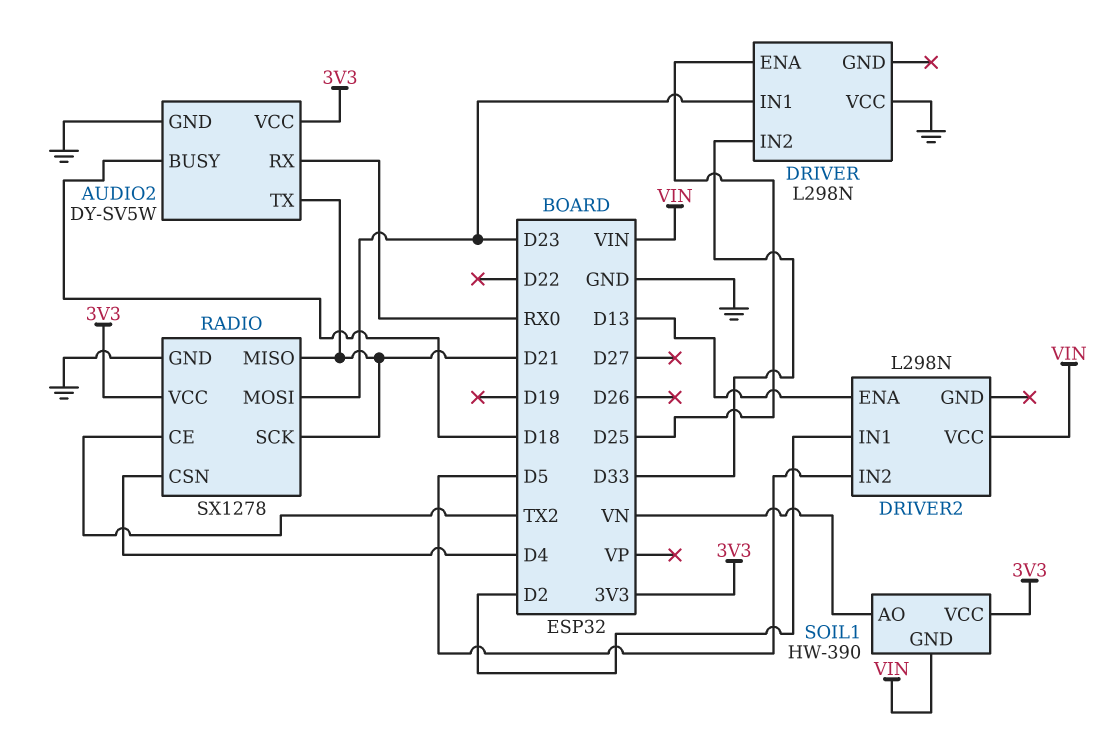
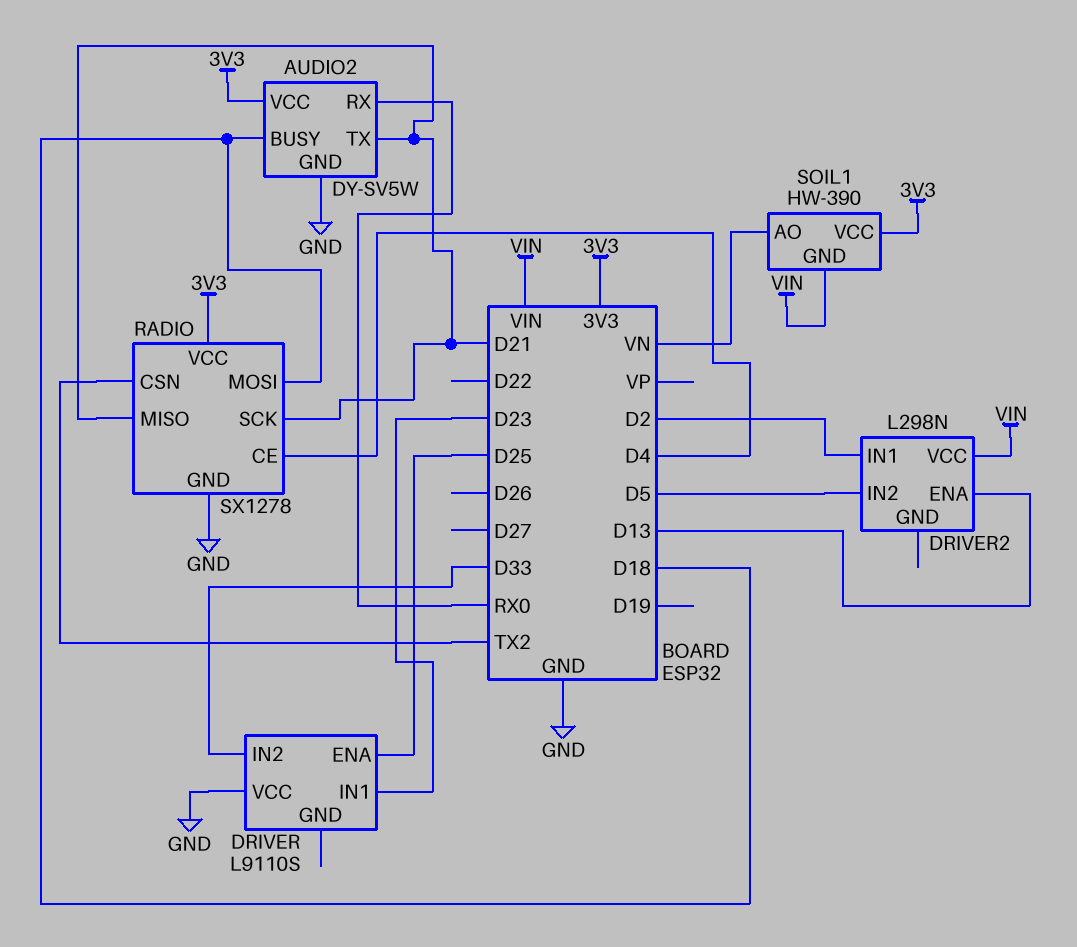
DRIVER: L298N -> L9110S
RADIO pin CE: TX2 -> D4
RADIO pin CSN: D4 -> TX2
RADIO pin MOSI: D23 -> D18

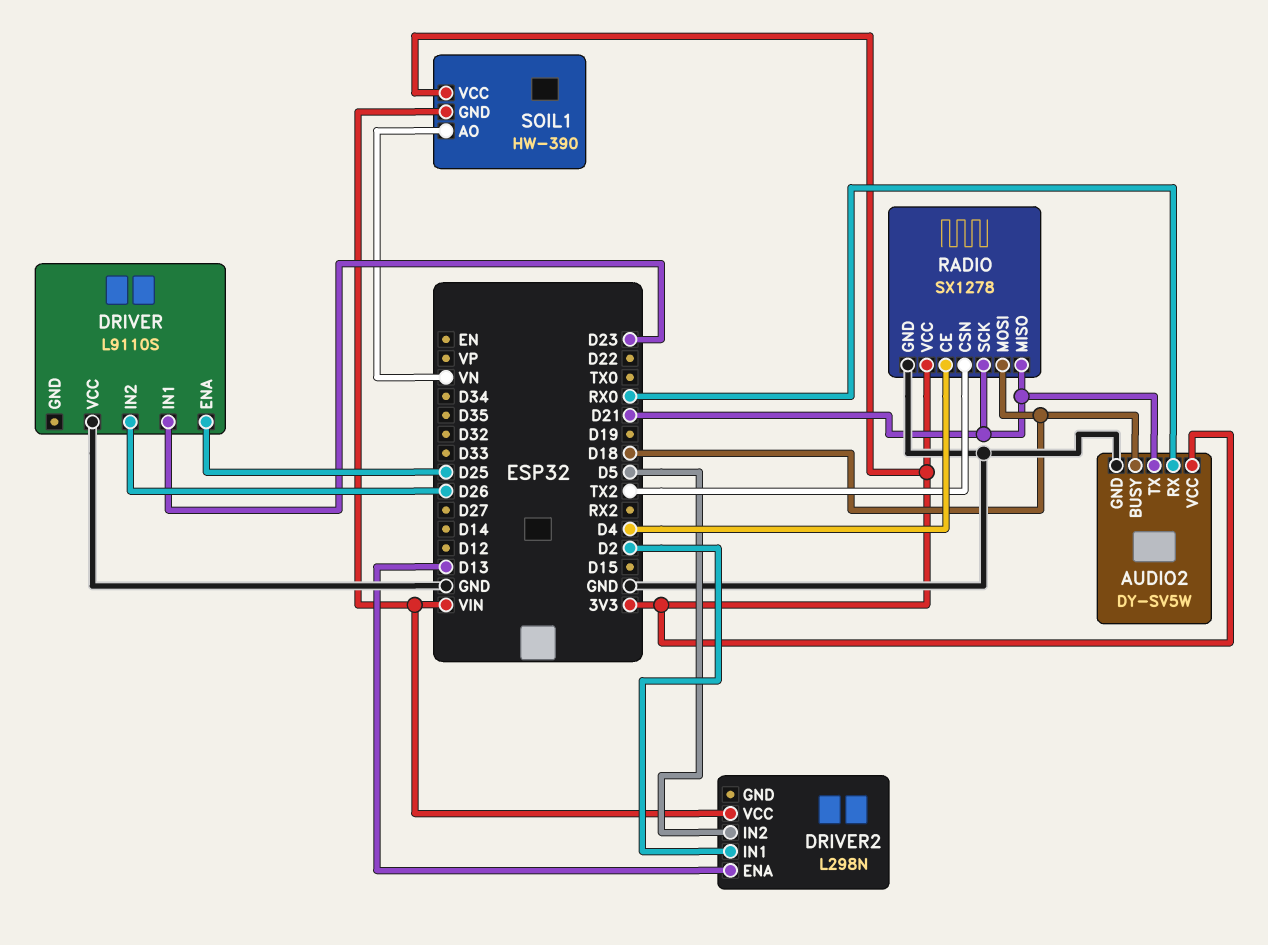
DRIVER pin IN2: D33 -> D26

